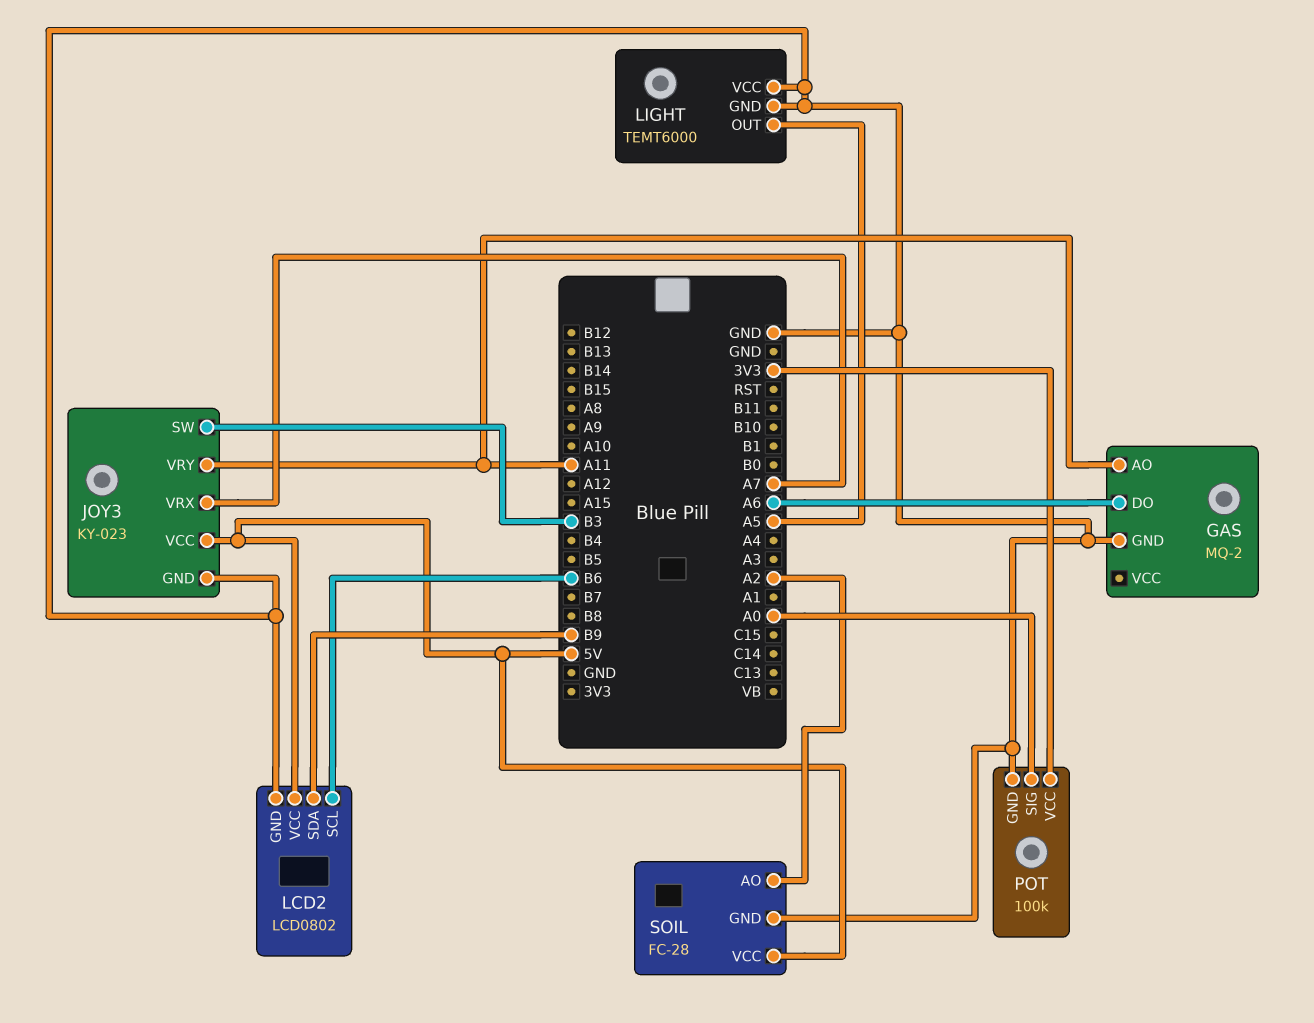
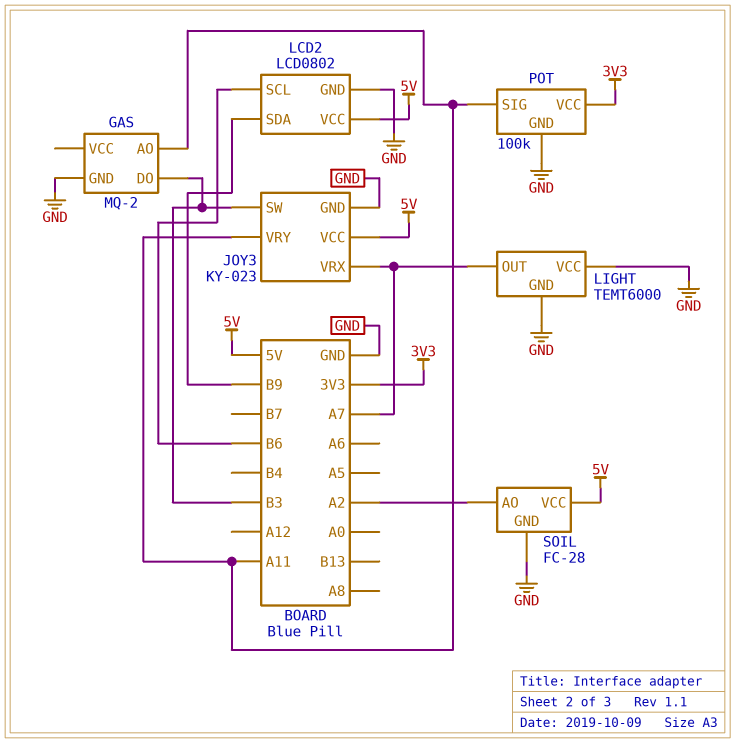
GAS pin DO: A6 -> B3
LIGHT pin OUT: A5 -> A7
POT pin SIG: A0 -> A11

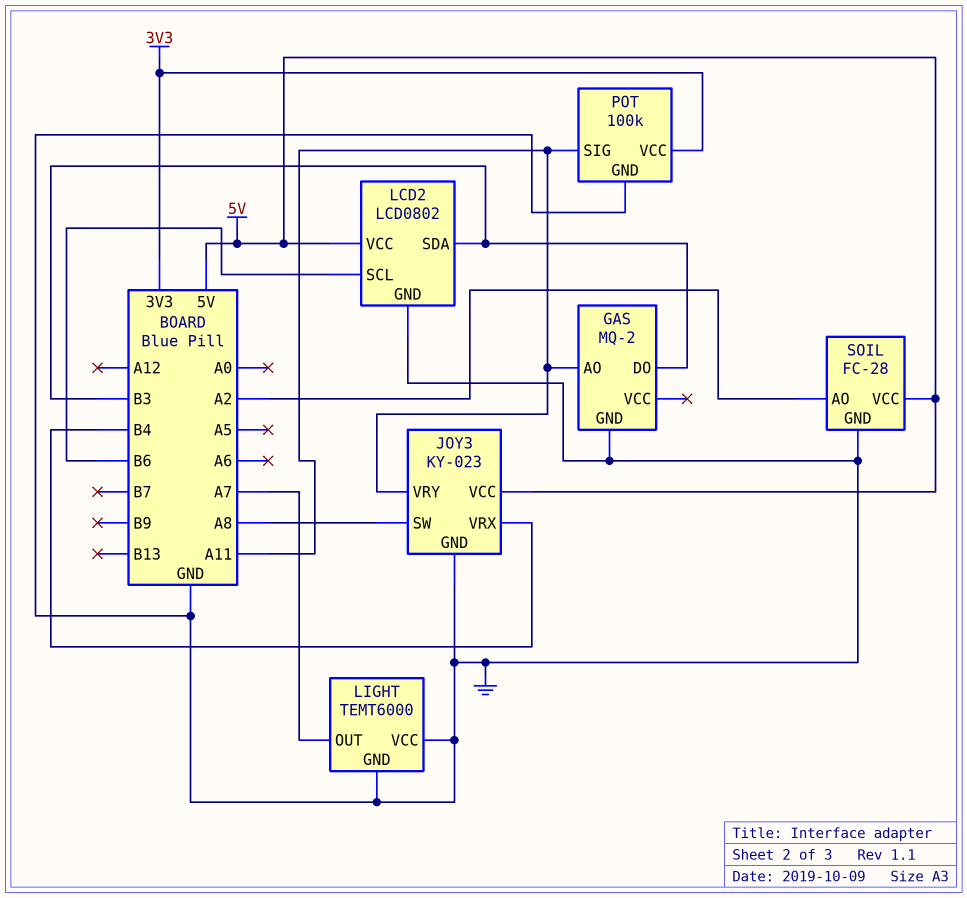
JOY3 pin SW: B3 -> A8
JOY3 pin VRX: A7 -> B4
LCD2 pin SDA: B9 -> B3

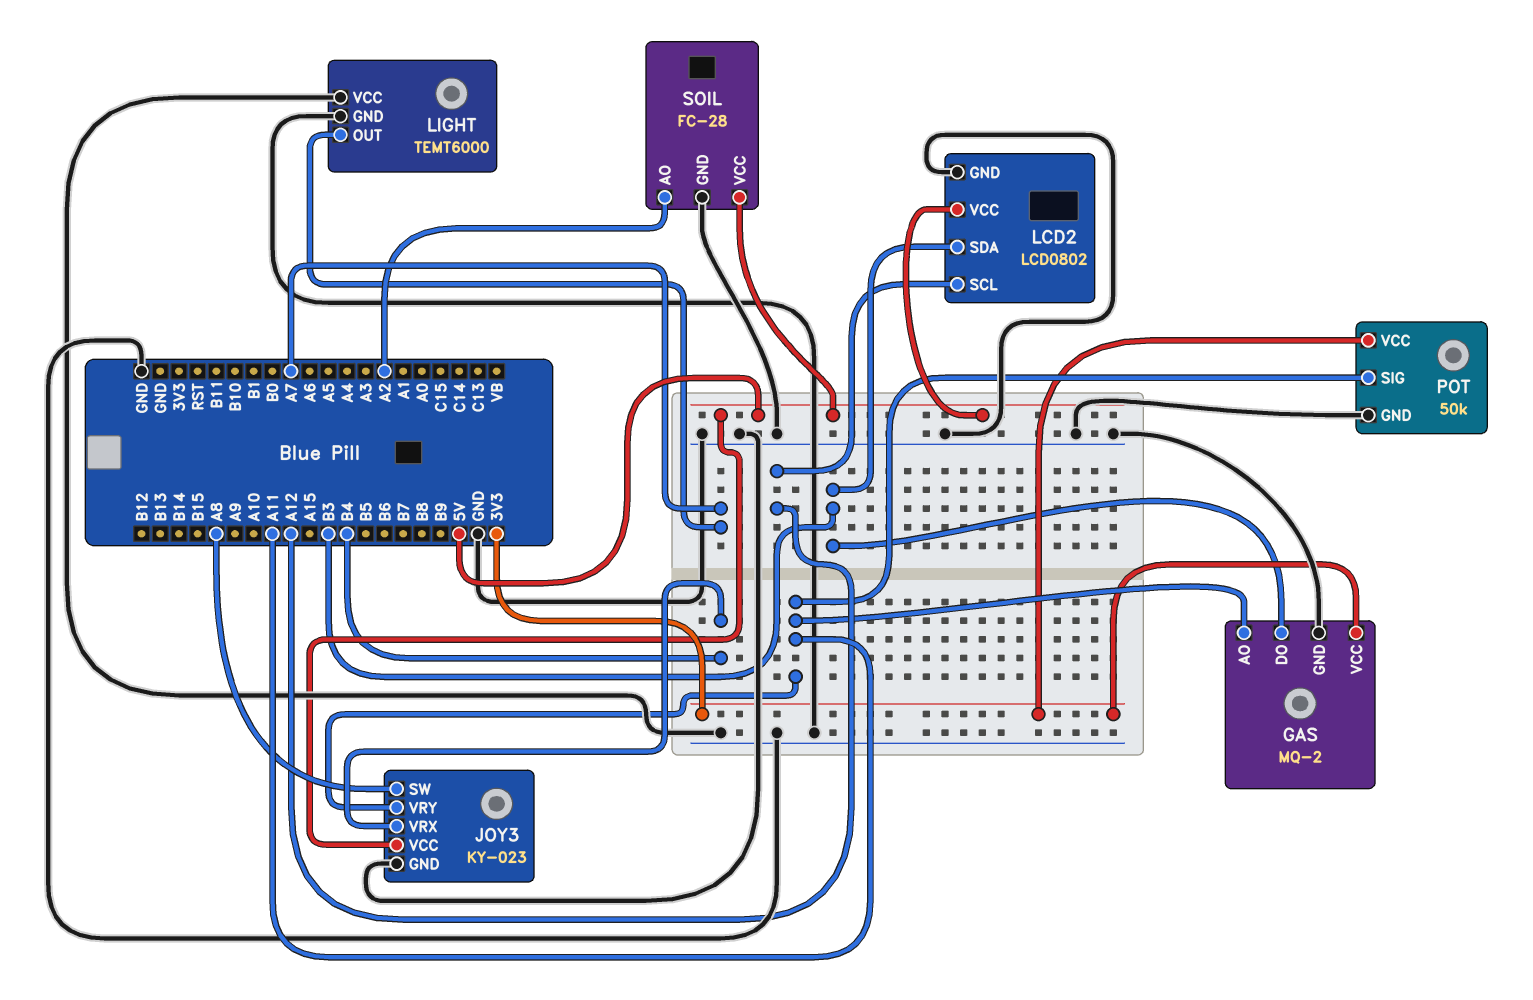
GAS pin VCC: none -> 3V3
LCD2 pin SCL: B6 -> A12
POT: 100k -> 50k

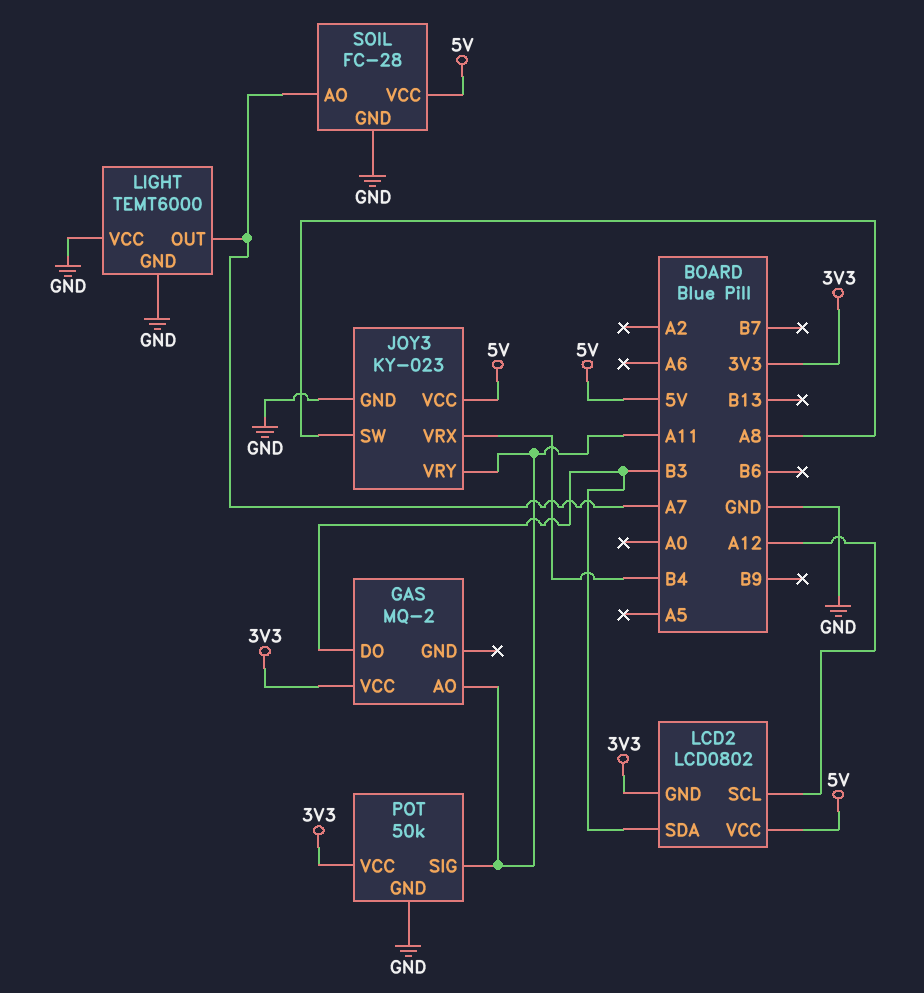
GAS pin GND: GND -> none
LCD2 pin GND: GND -> 3V3
SOIL pin AO: A2 -> A7

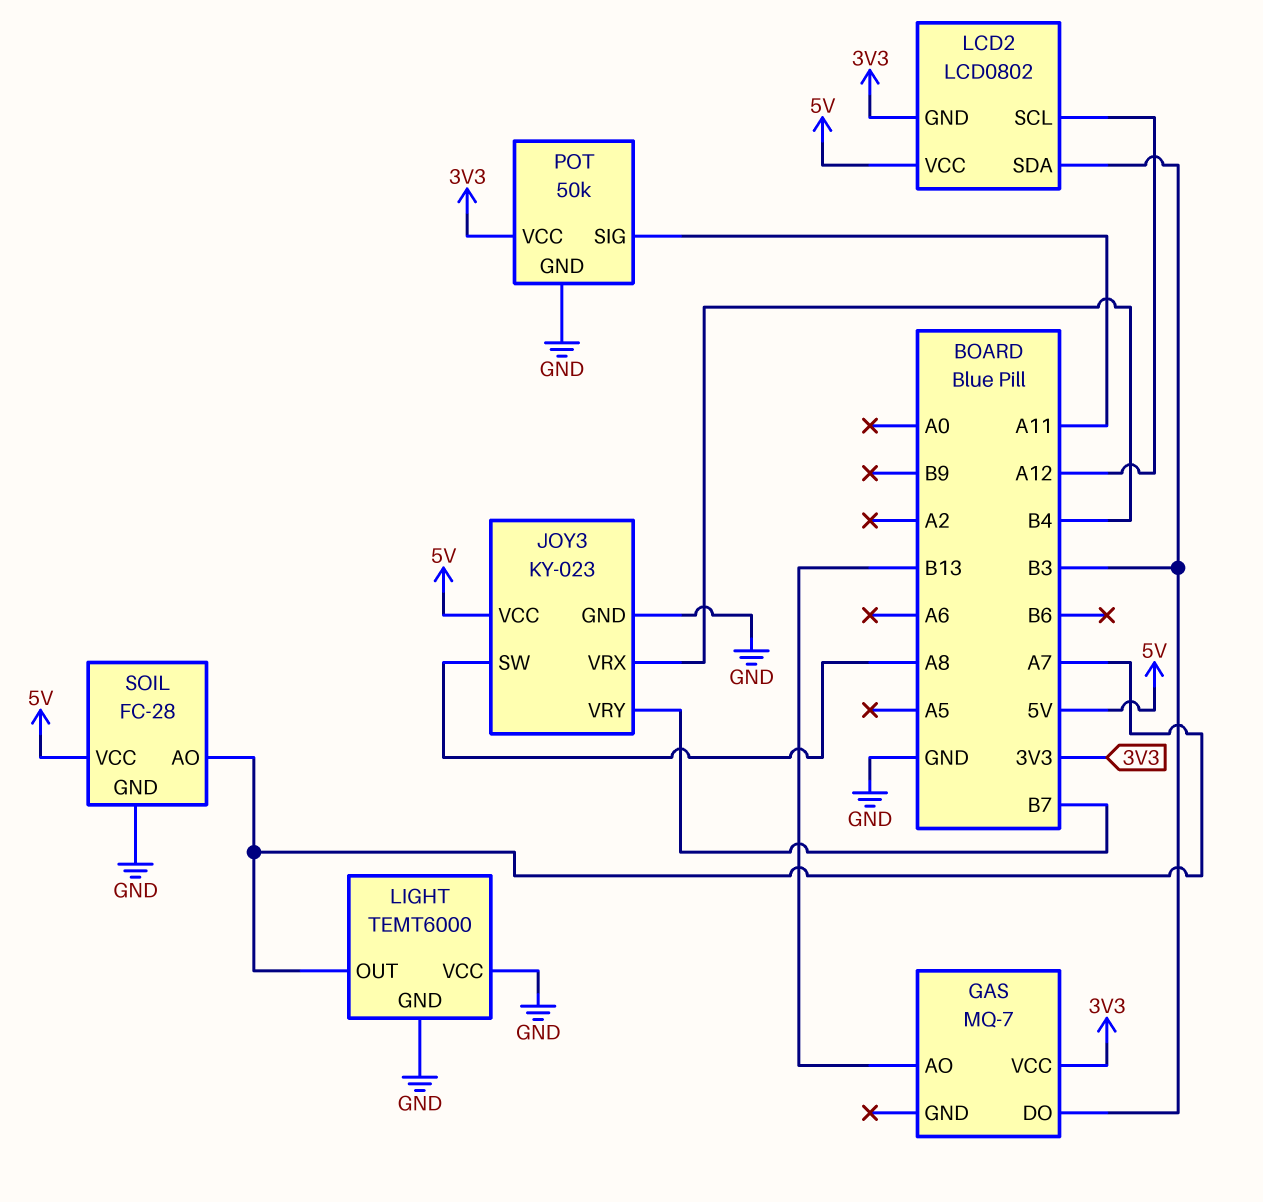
GAS: MQ-2 -> MQ-7
GAS pin AO: A11 -> B13
JOY3 pin VRY: A11 -> B7

